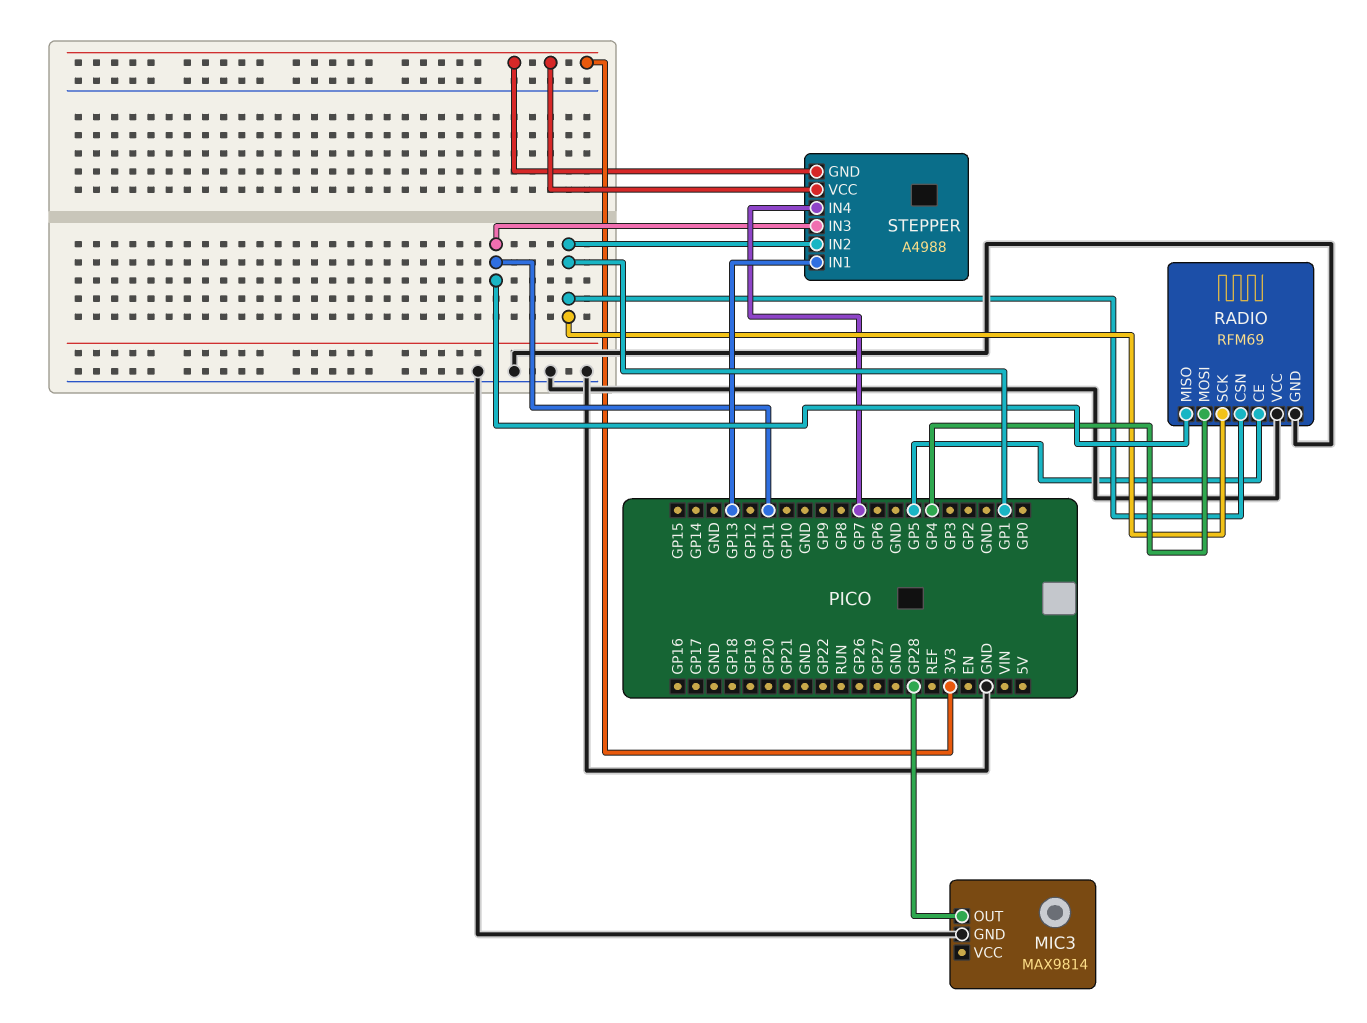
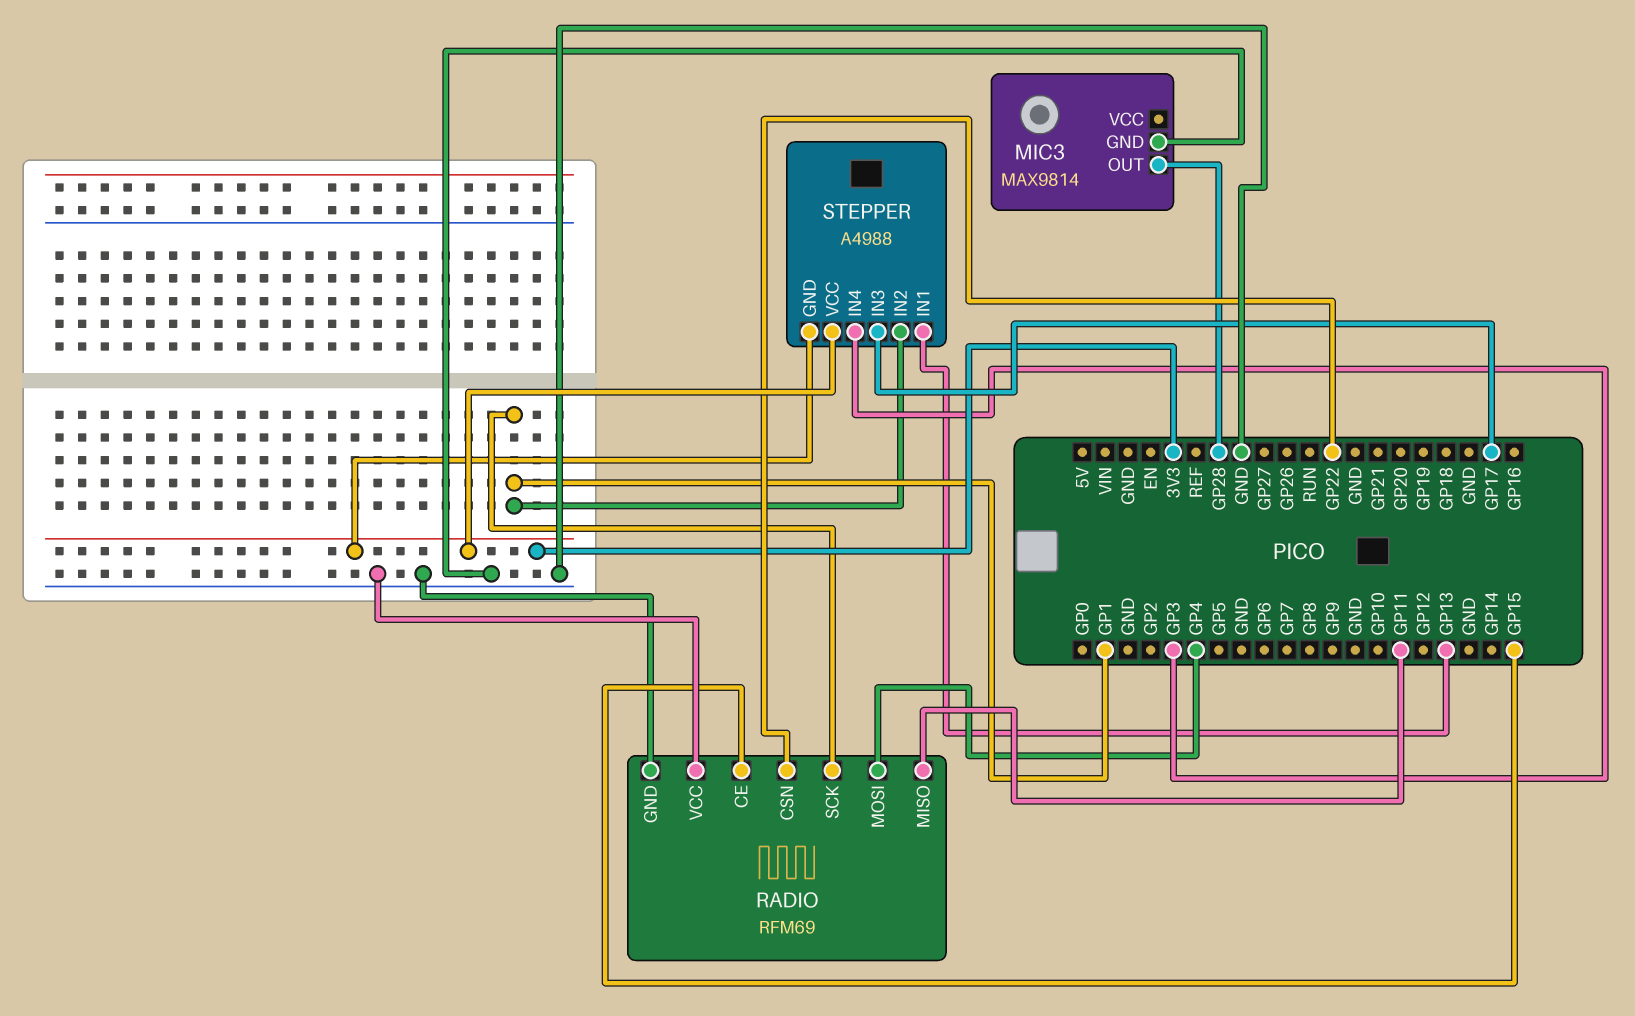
RADIO pin CE: GP5 -> GP15
RADIO pin CSN: GP1 -> GP22
STEPPER pin IN3: GP11 -> GP17
STEPPER pin IN4: GP7 -> GP3

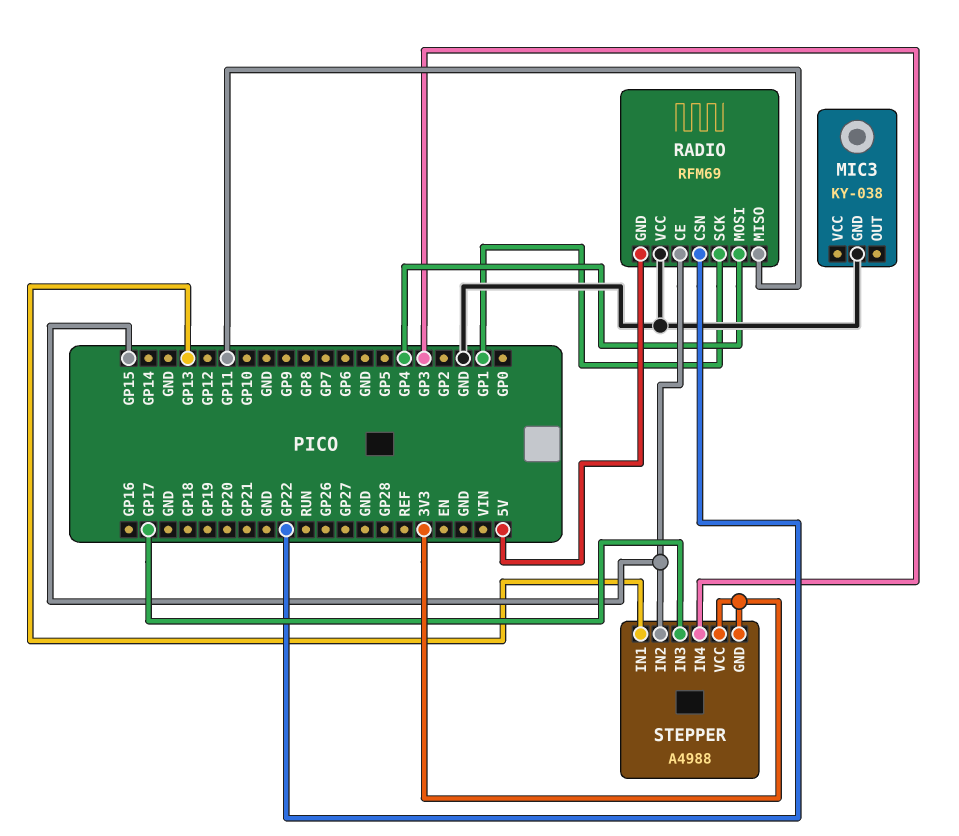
MIC3: MAX9814 -> KY-038
MIC3 pin OUT: GP28 -> none
RADIO pin GND: GND -> 5V
STEPPER pin IN2: GP1 -> GP15

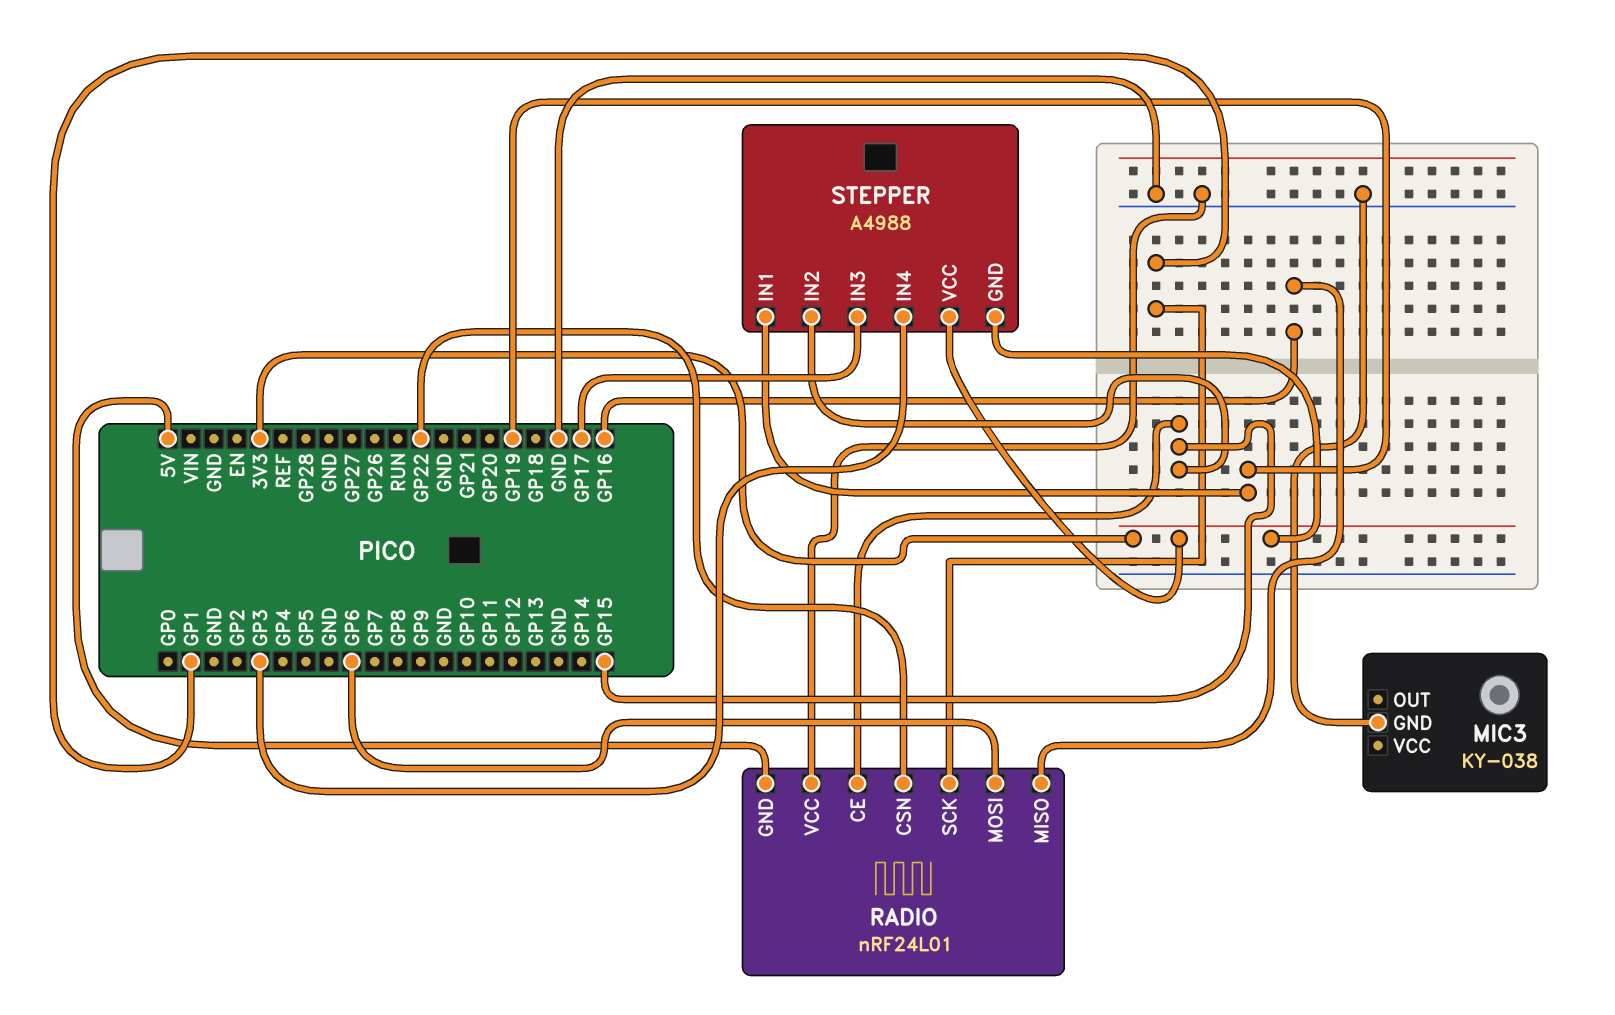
RADIO: RFM69 -> nRF24L01
RADIO pin MISO: GP11 -> GP16
RADIO pin MOSI: GP4 -> GP6
STEPPER pin IN1: GP13 -> GP19

